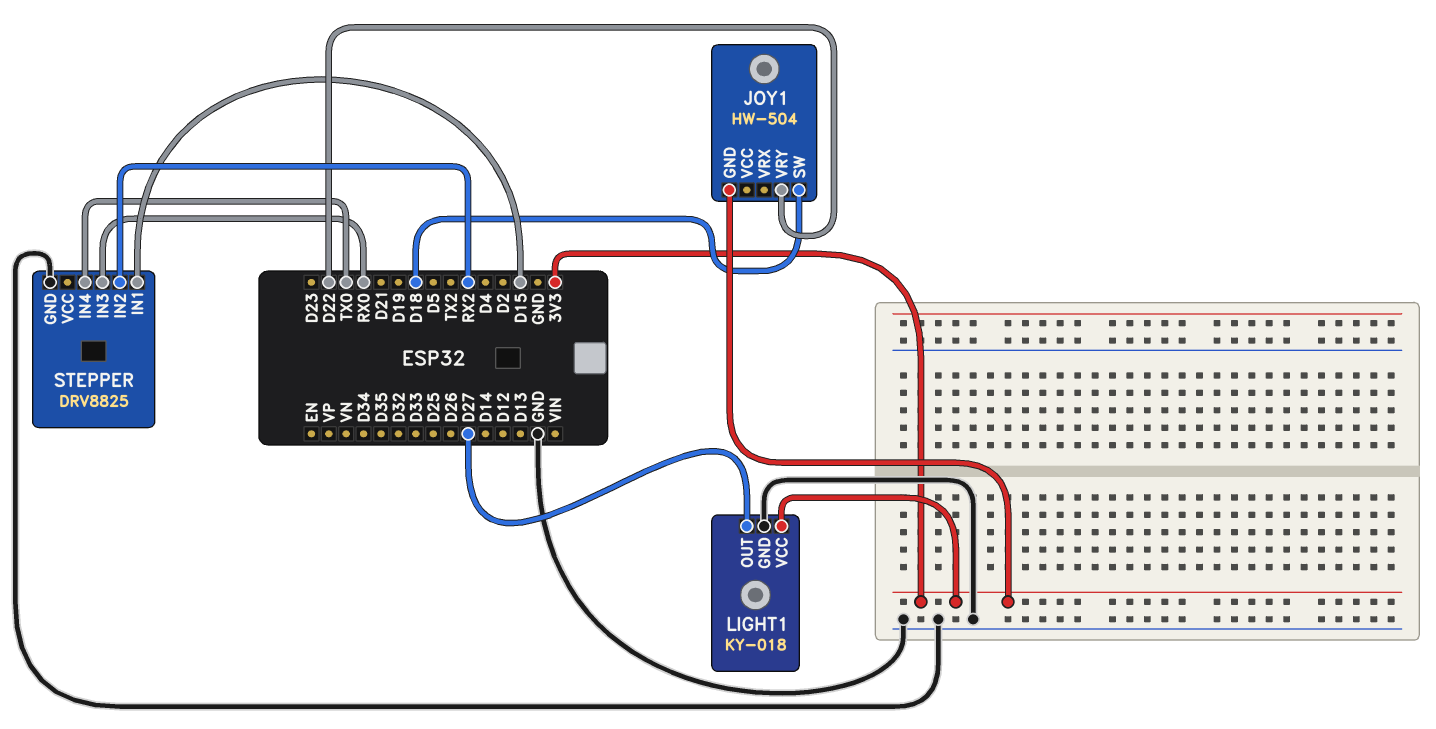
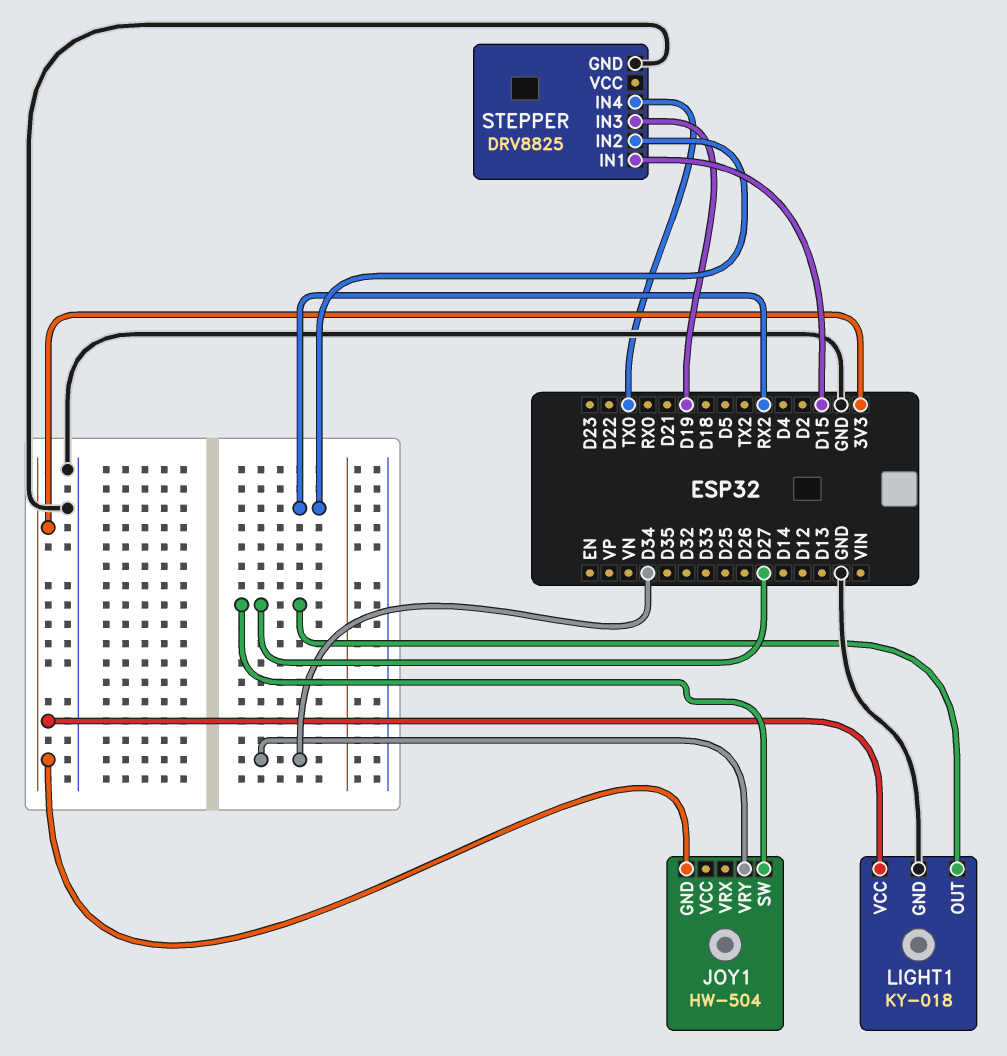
JOY1 pin SW: D18 -> D27
JOY1 pin VRY: D22 -> D34
STEPPER pin IN3: RX0 -> D19

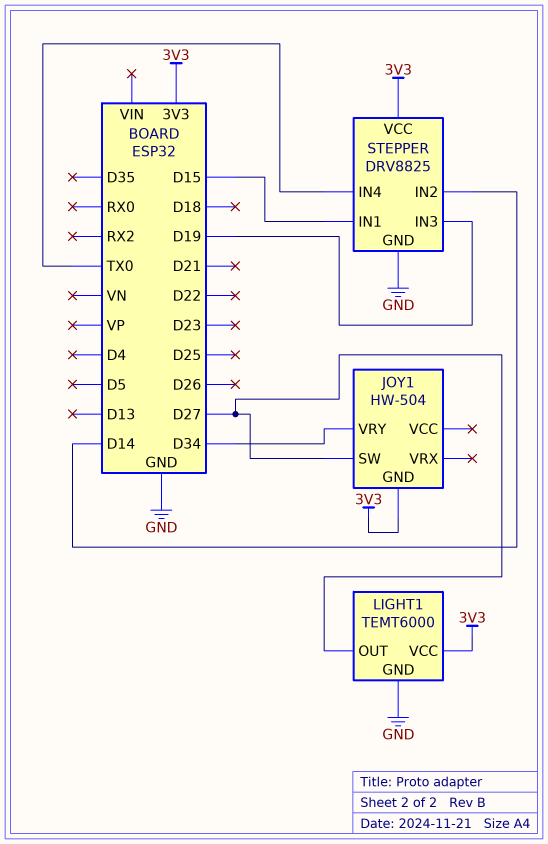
LIGHT1: KY-018 -> TEMT6000
STEPPER pin IN2: RX2 -> D14
STEPPER pin VCC: none -> 3V3

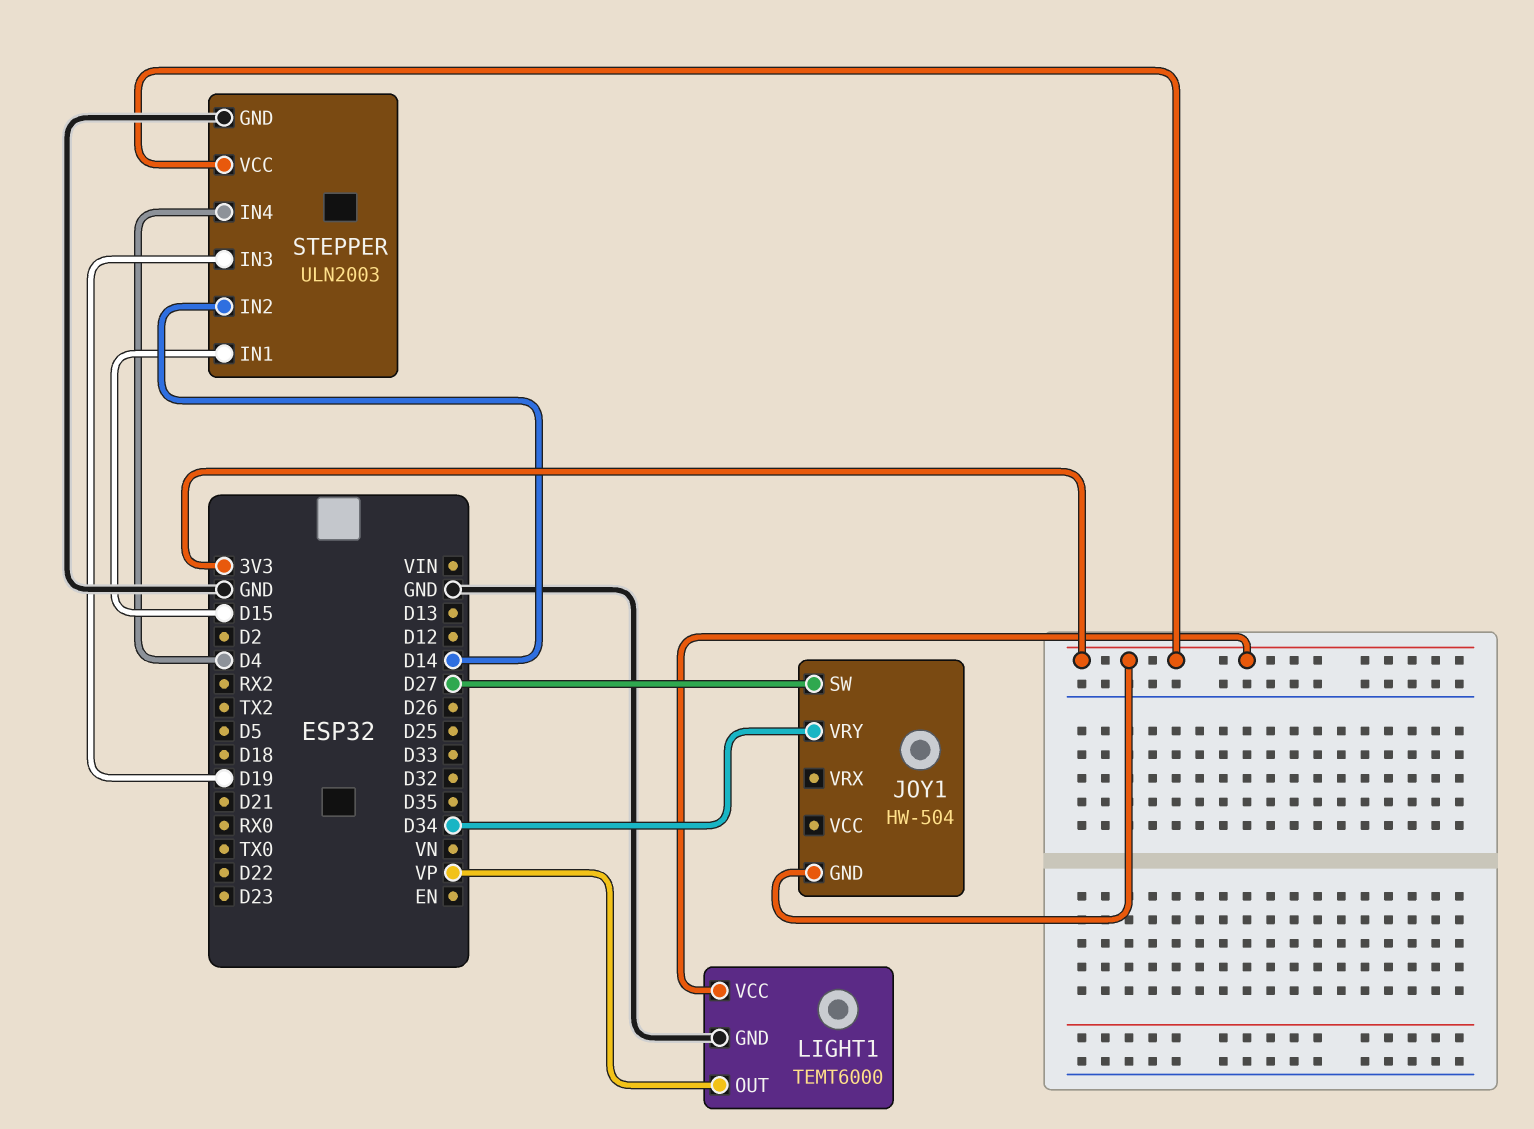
LIGHT1 pin OUT: D27 -> VP
STEPPER: DRV8825 -> ULN2003
STEPPER pin IN4: TX0 -> D4

